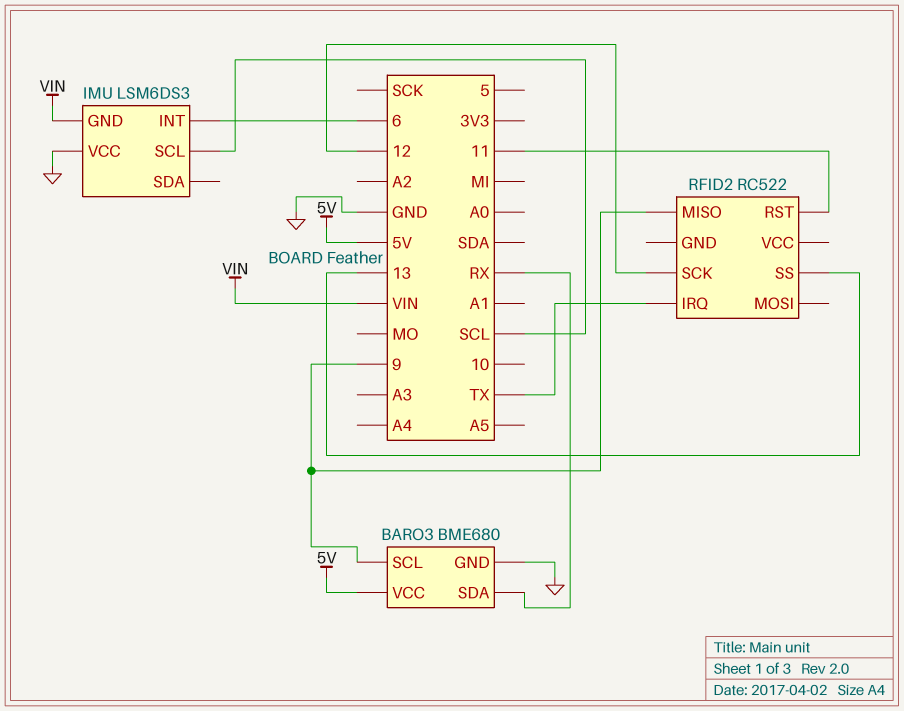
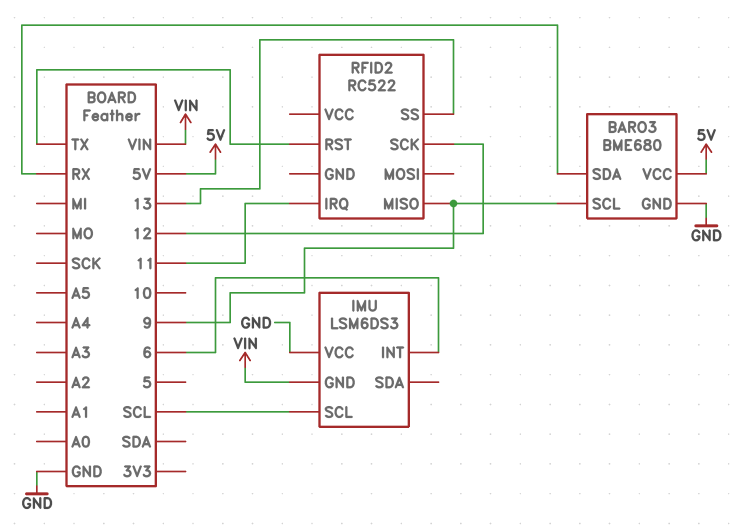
RFID2 pin IRQ: TX -> 11
RFID2 pin RST: 11 -> TX

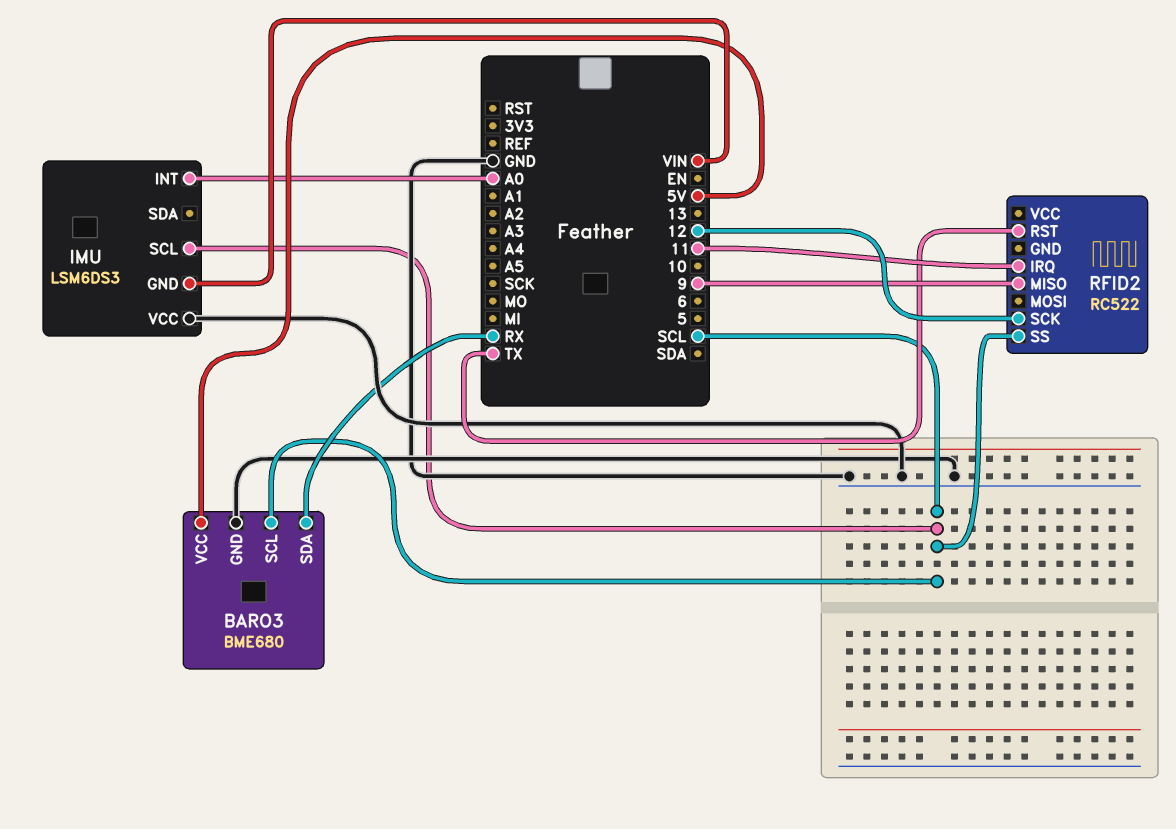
BARO3 pin SCL: 9 -> SCL
IMU pin INT: 6 -> A0
RFID2 pin SS: 13 -> SCL

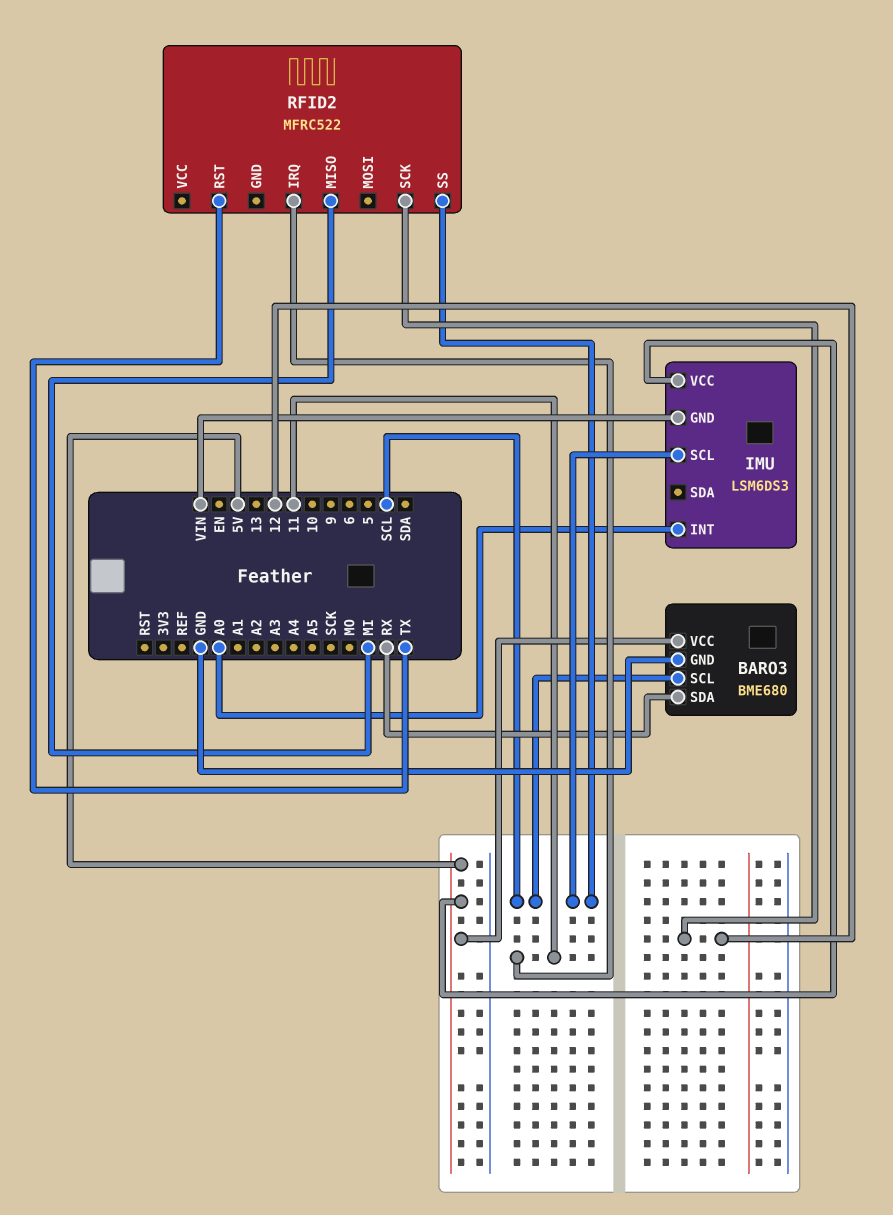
IMU pin VCC: GND -> 5V
RFID2: RC522 -> MFRC522
RFID2 pin MISO: 9 -> MI

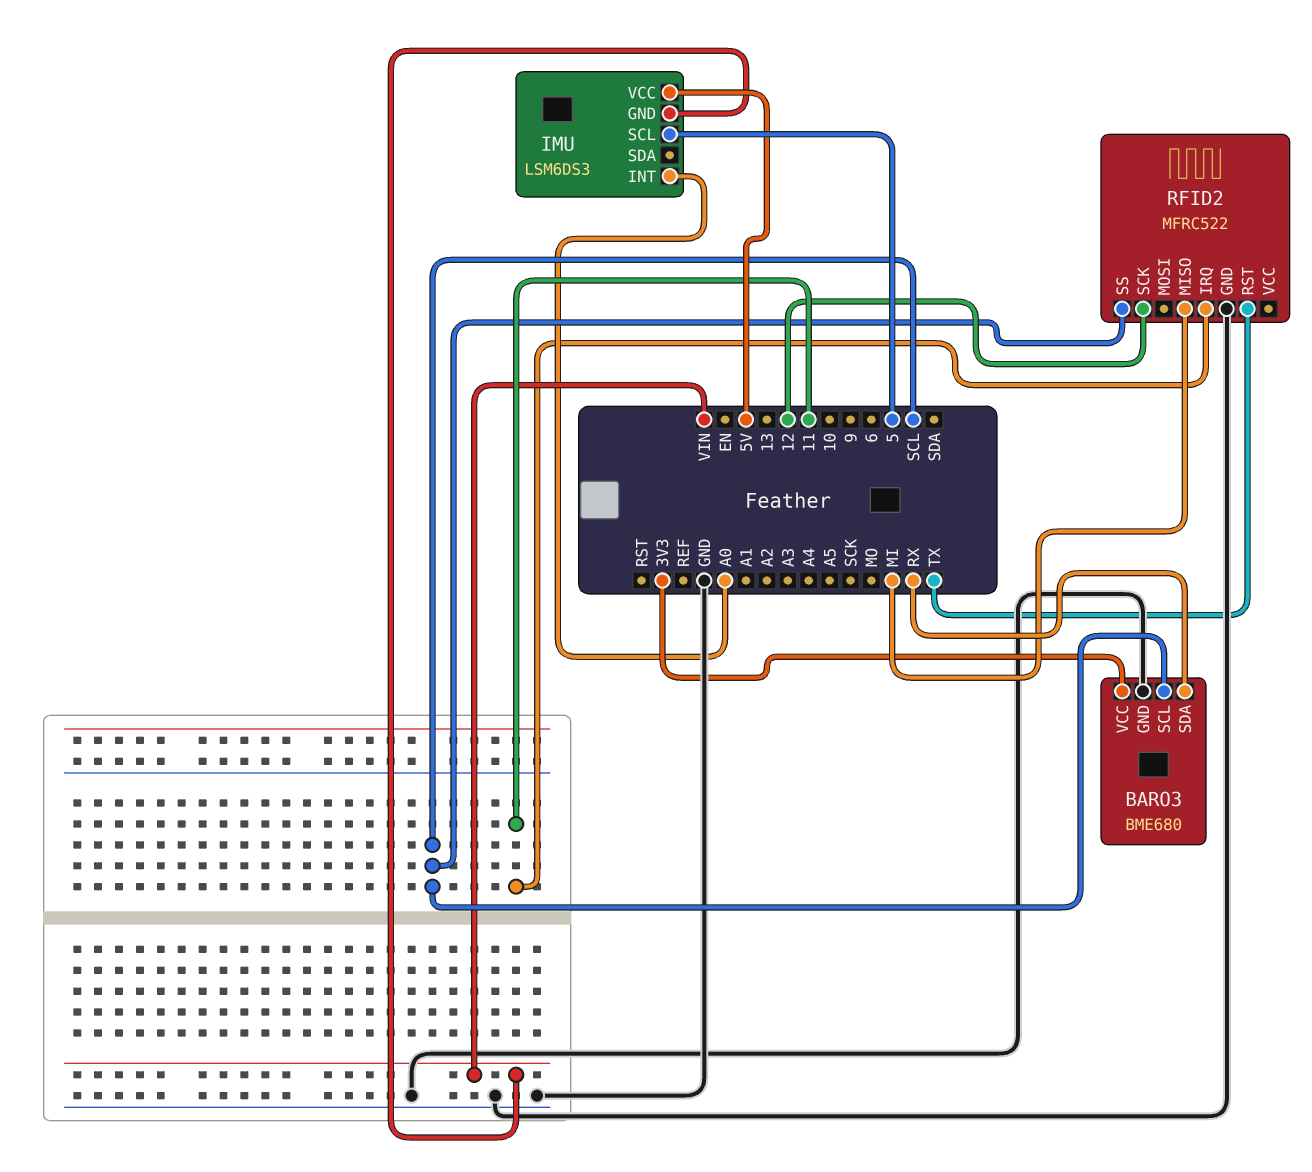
BARO3 pin VCC: 5V -> 3V3
IMU pin SCL: SCL -> 5
RFID2 pin GND: none -> GND

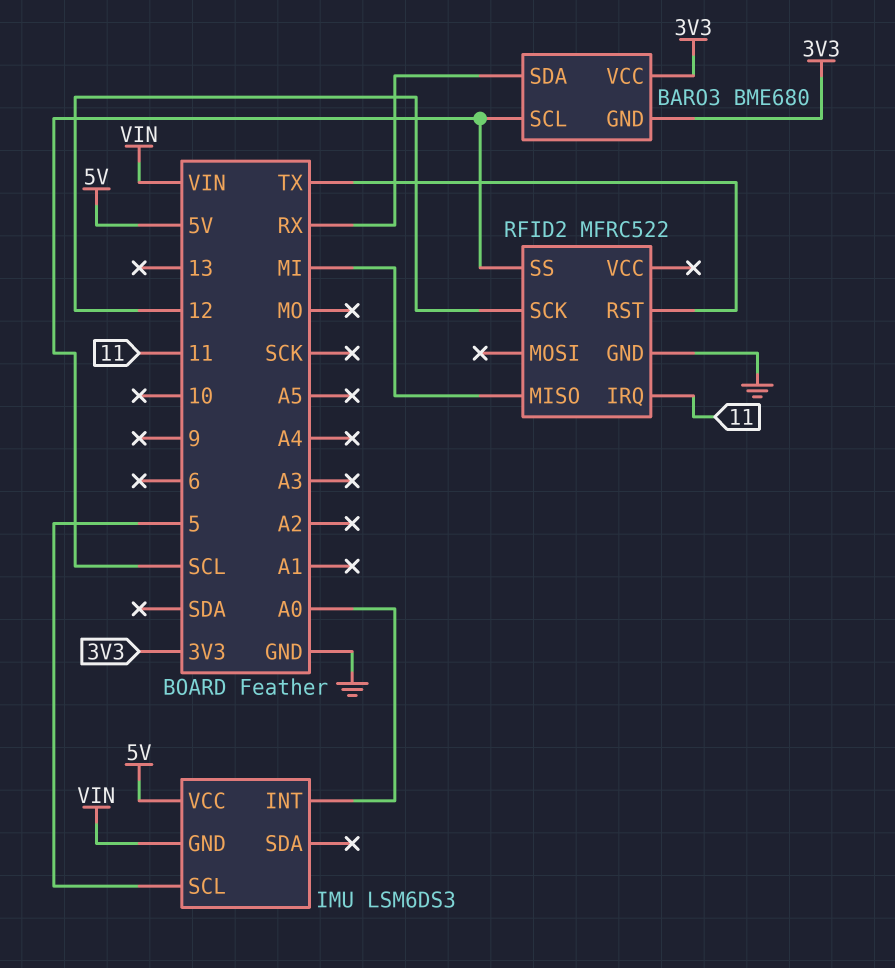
BARO3 pin GND: GND -> 3V3

